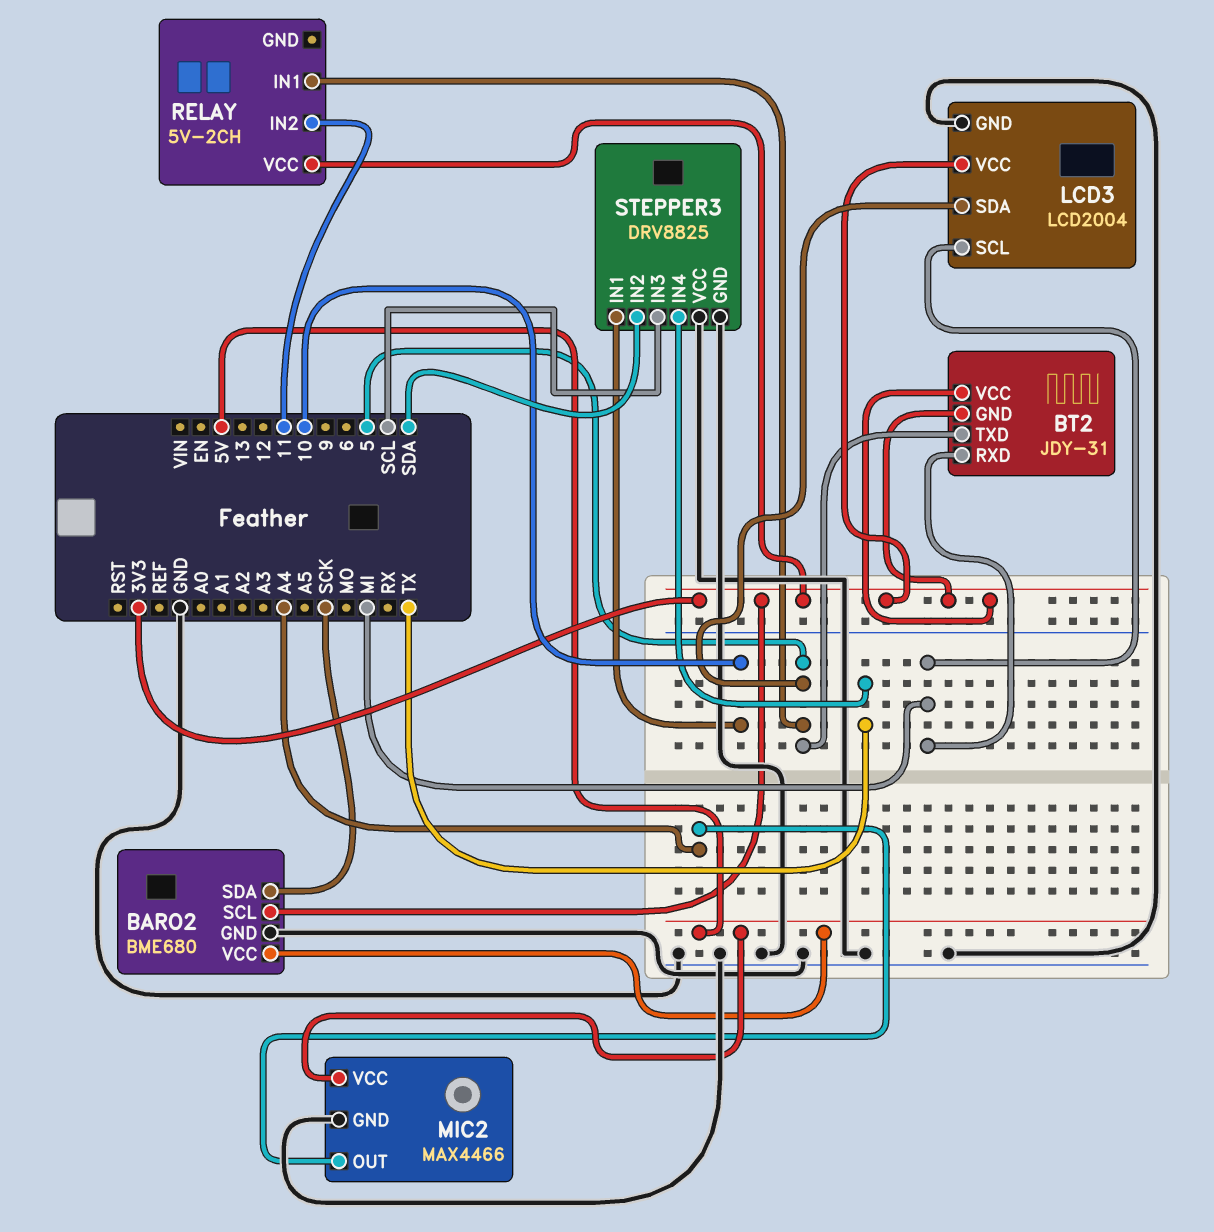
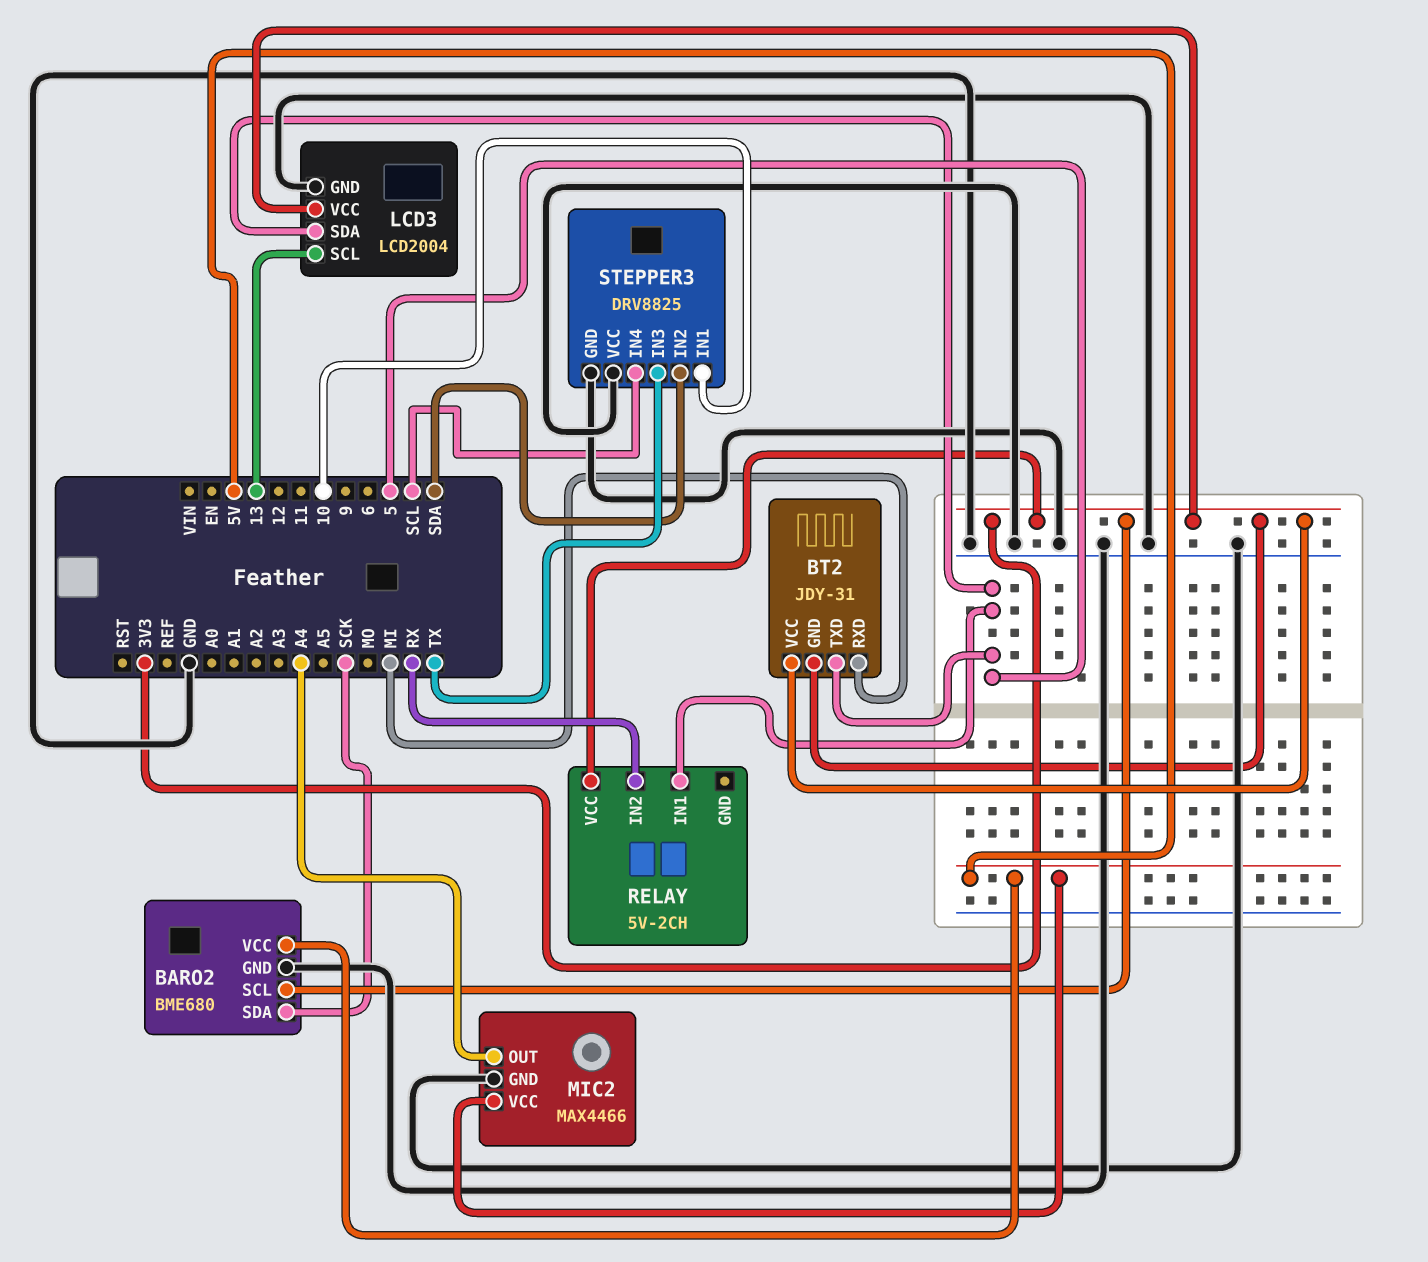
LCD3 pin SCL: MI -> 13
RELAY pin IN2: 11 -> RX
STEPPER3 pin IN3: SCL -> TX
STEPPER3 pin IN4: TX -> SCL

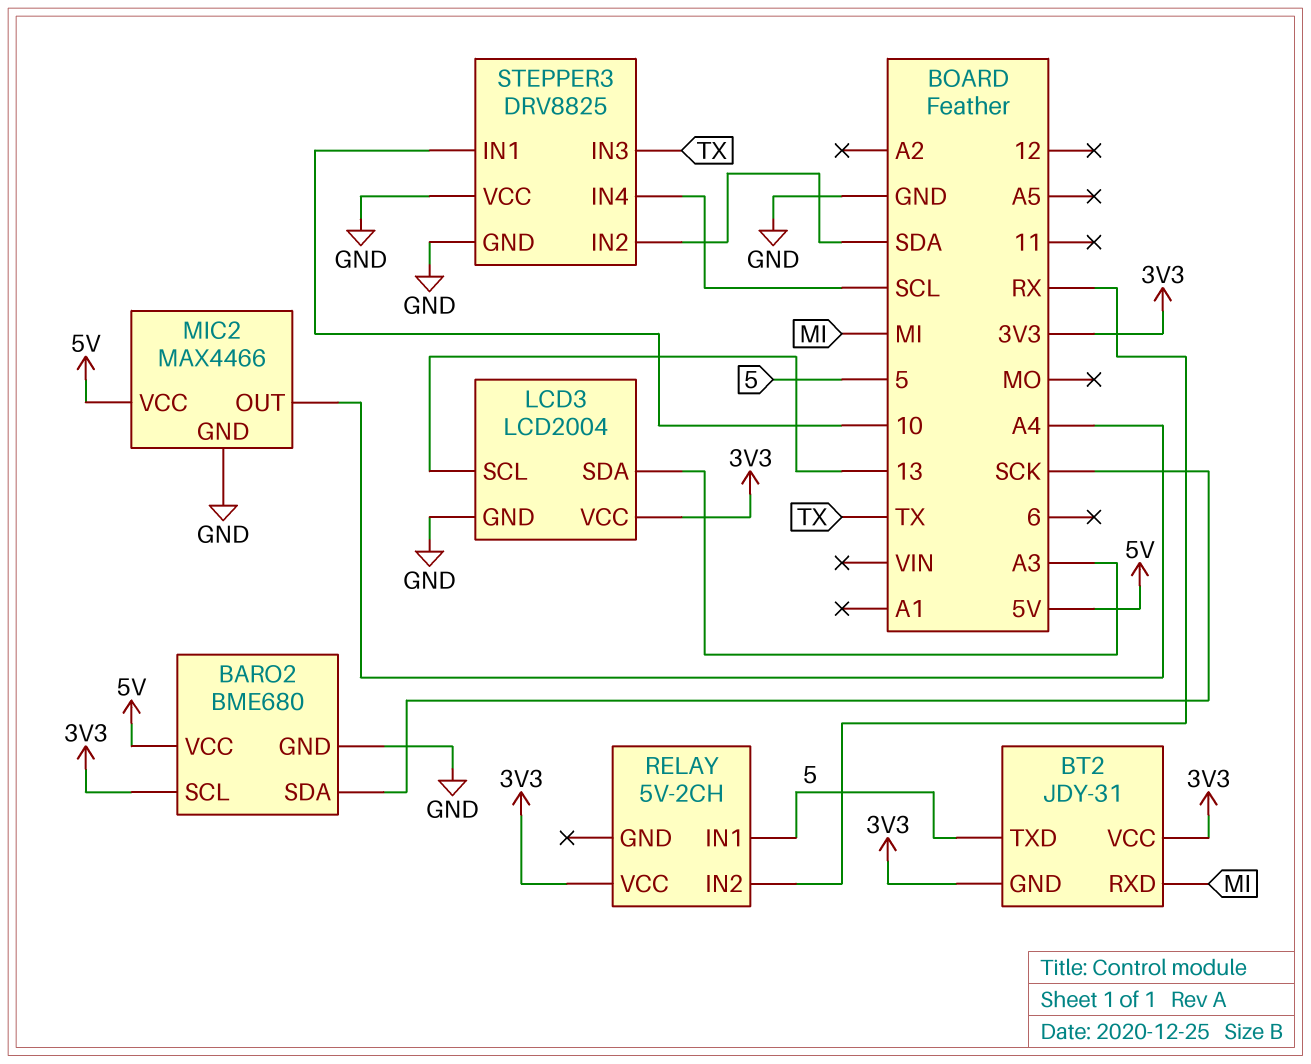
LCD3 pin SDA: 5 -> A3

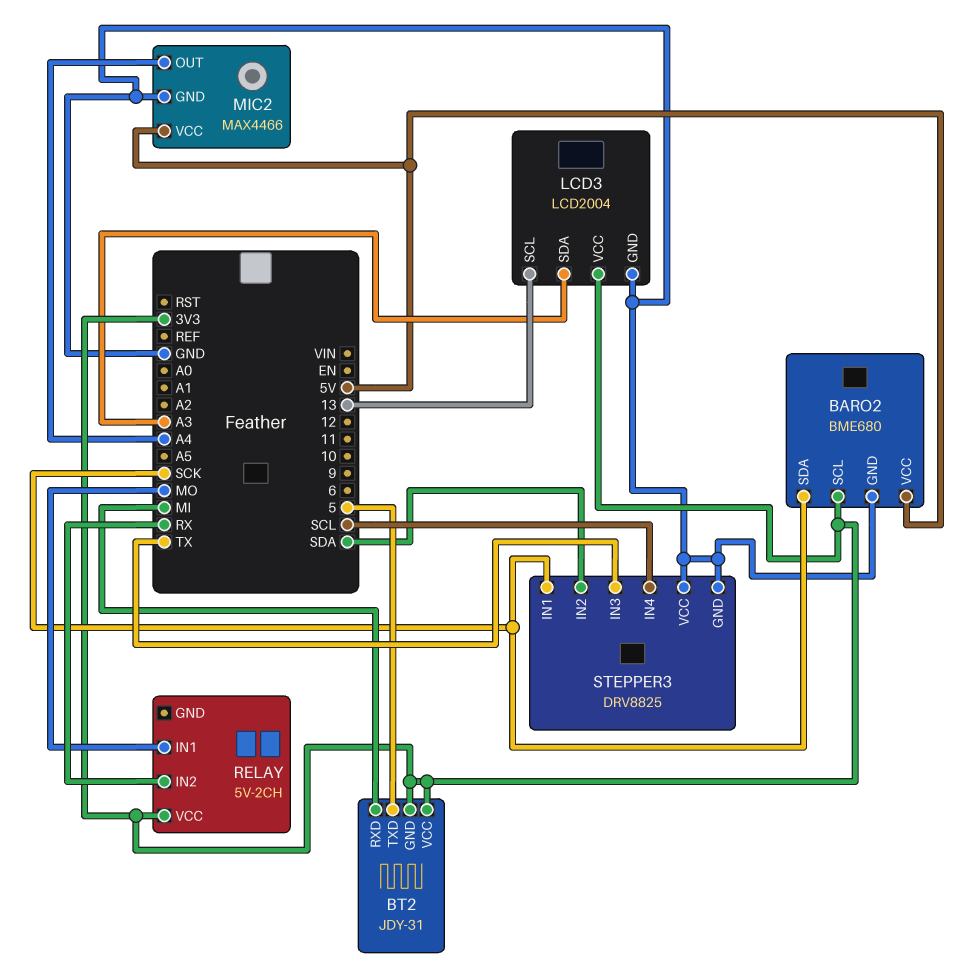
RELAY pin IN1: 5 -> MO
STEPPER3 pin IN1: 10 -> SCK

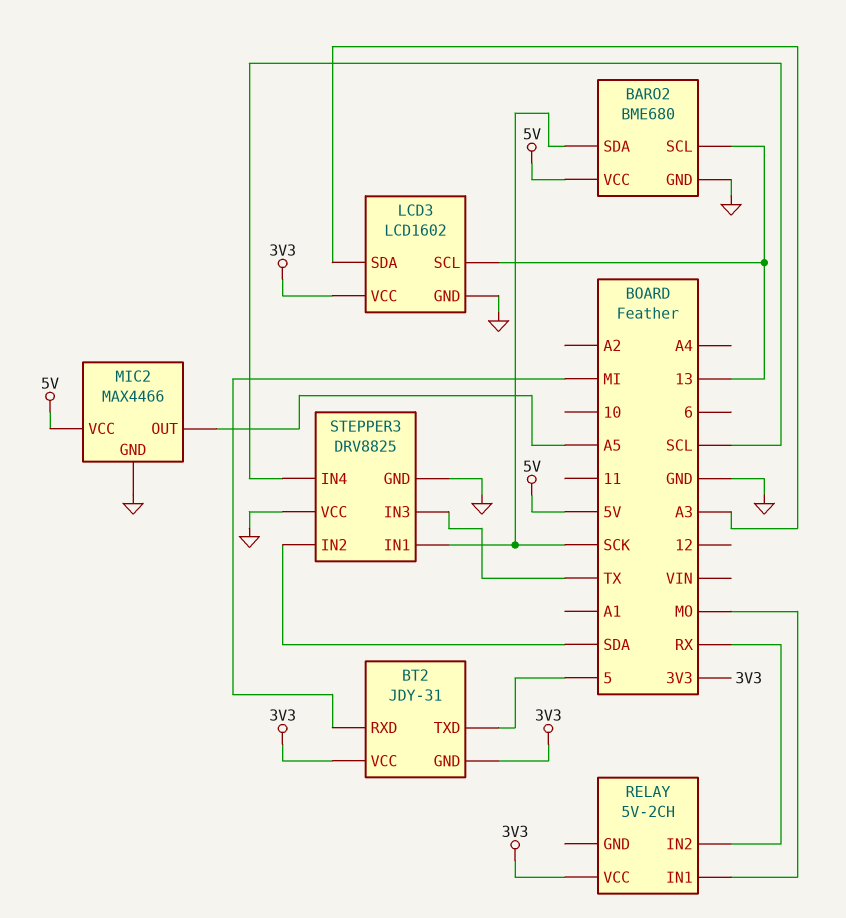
BARO2 pin SCL: 3V3 -> 13
LCD3: LCD2004 -> LCD1602
MIC2 pin OUT: A4 -> A5

